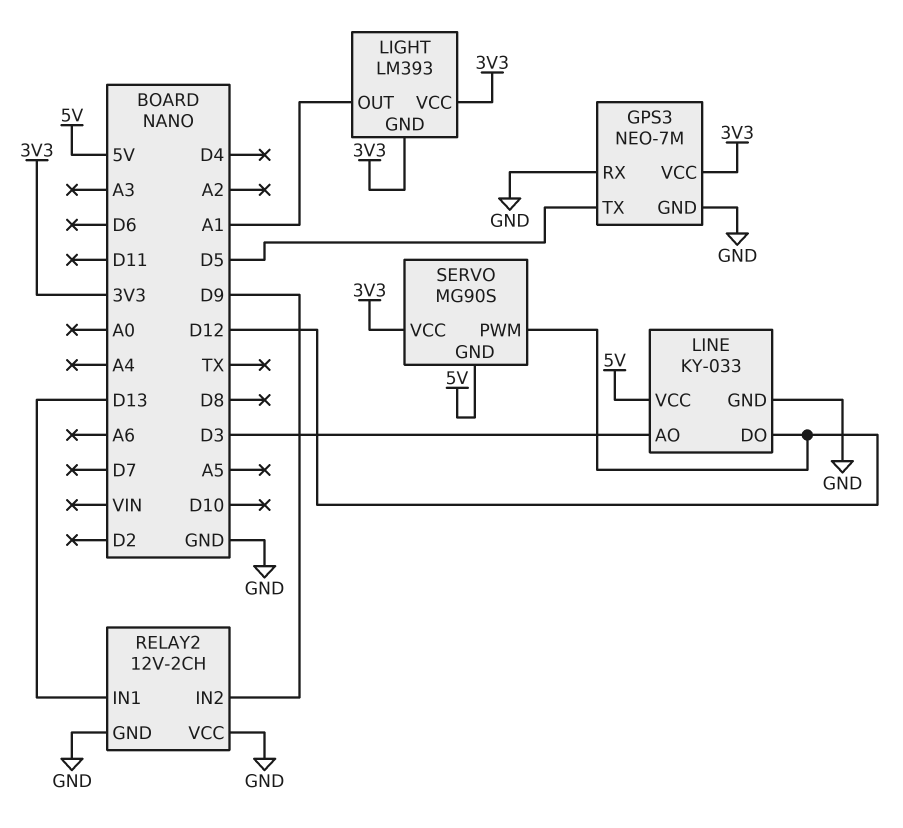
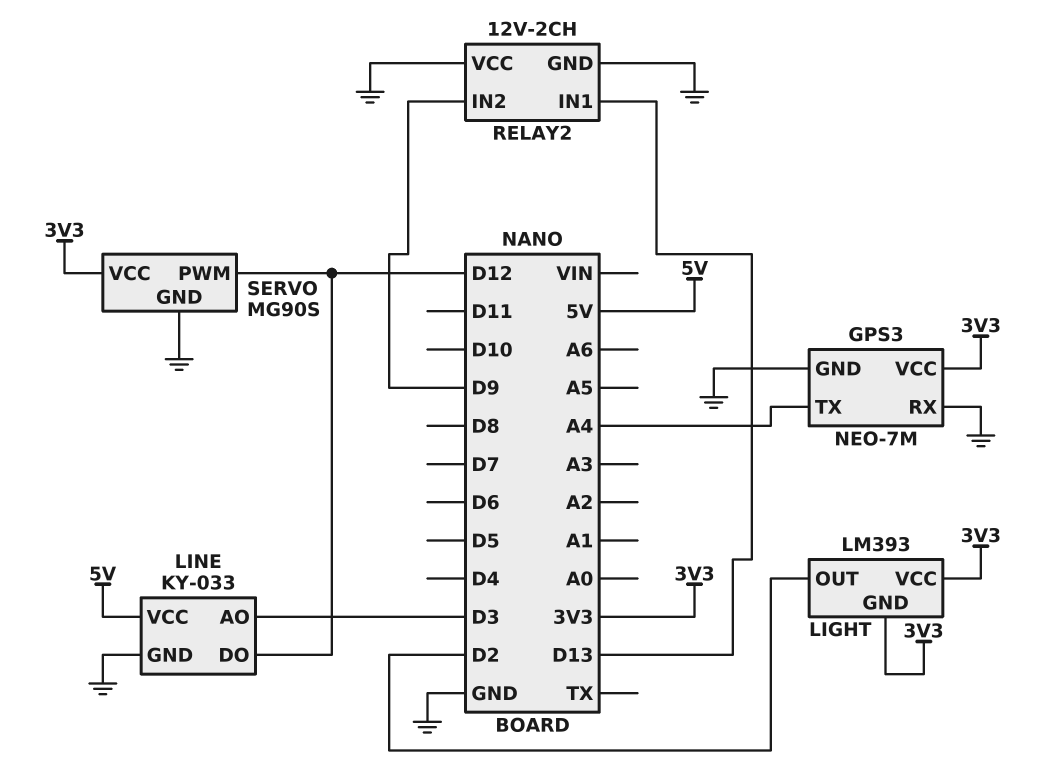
GPS3 pin TX: D5 -> A4
LIGHT pin OUT: A1 -> D2
SERVO pin GND: 5V -> GND

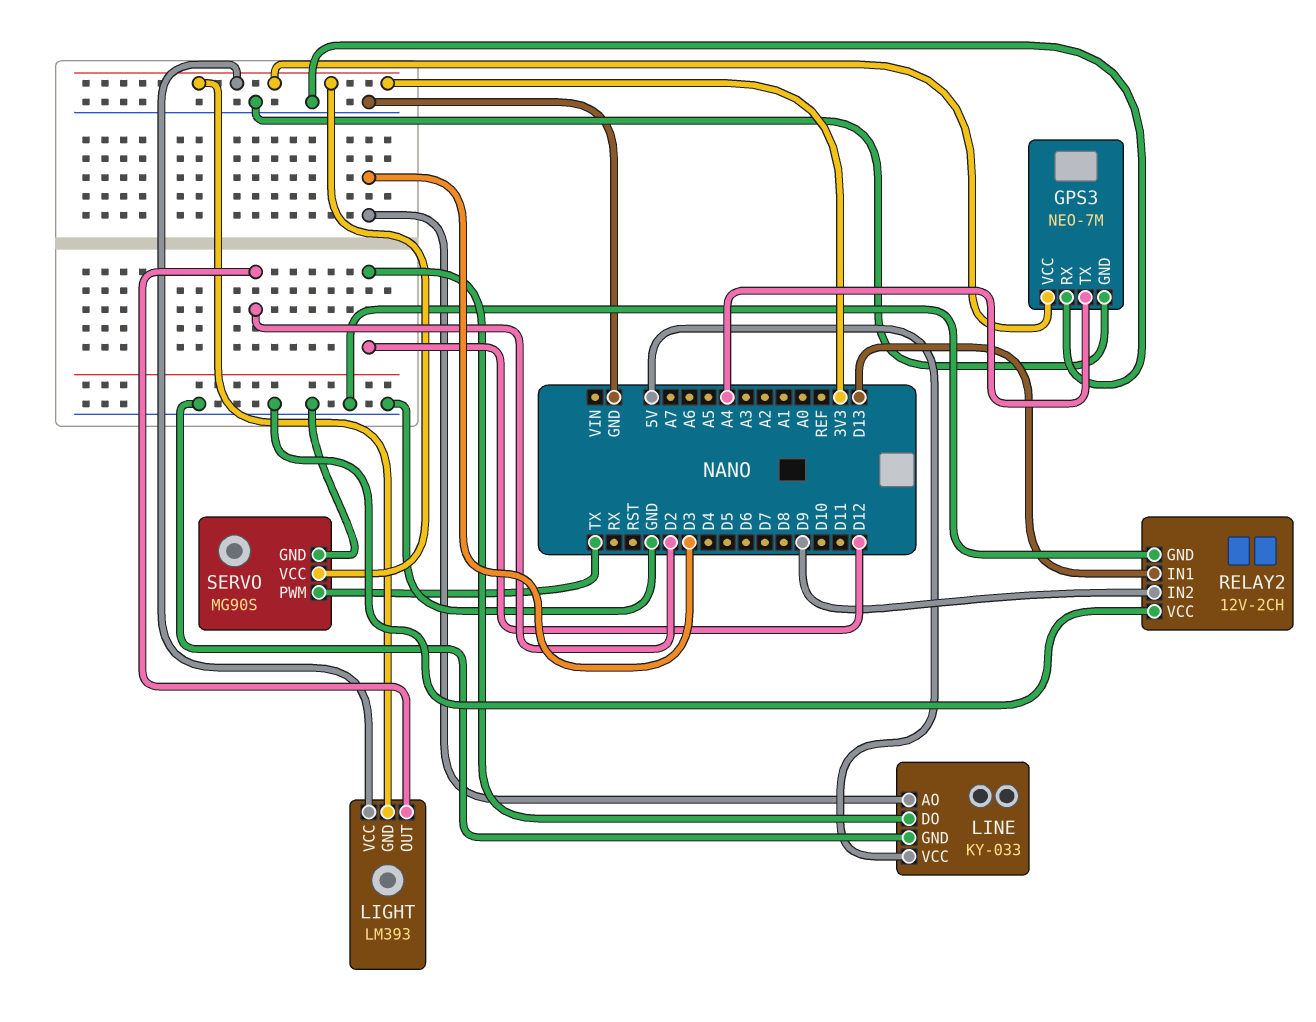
SERVO pin PWM: D12 -> TX

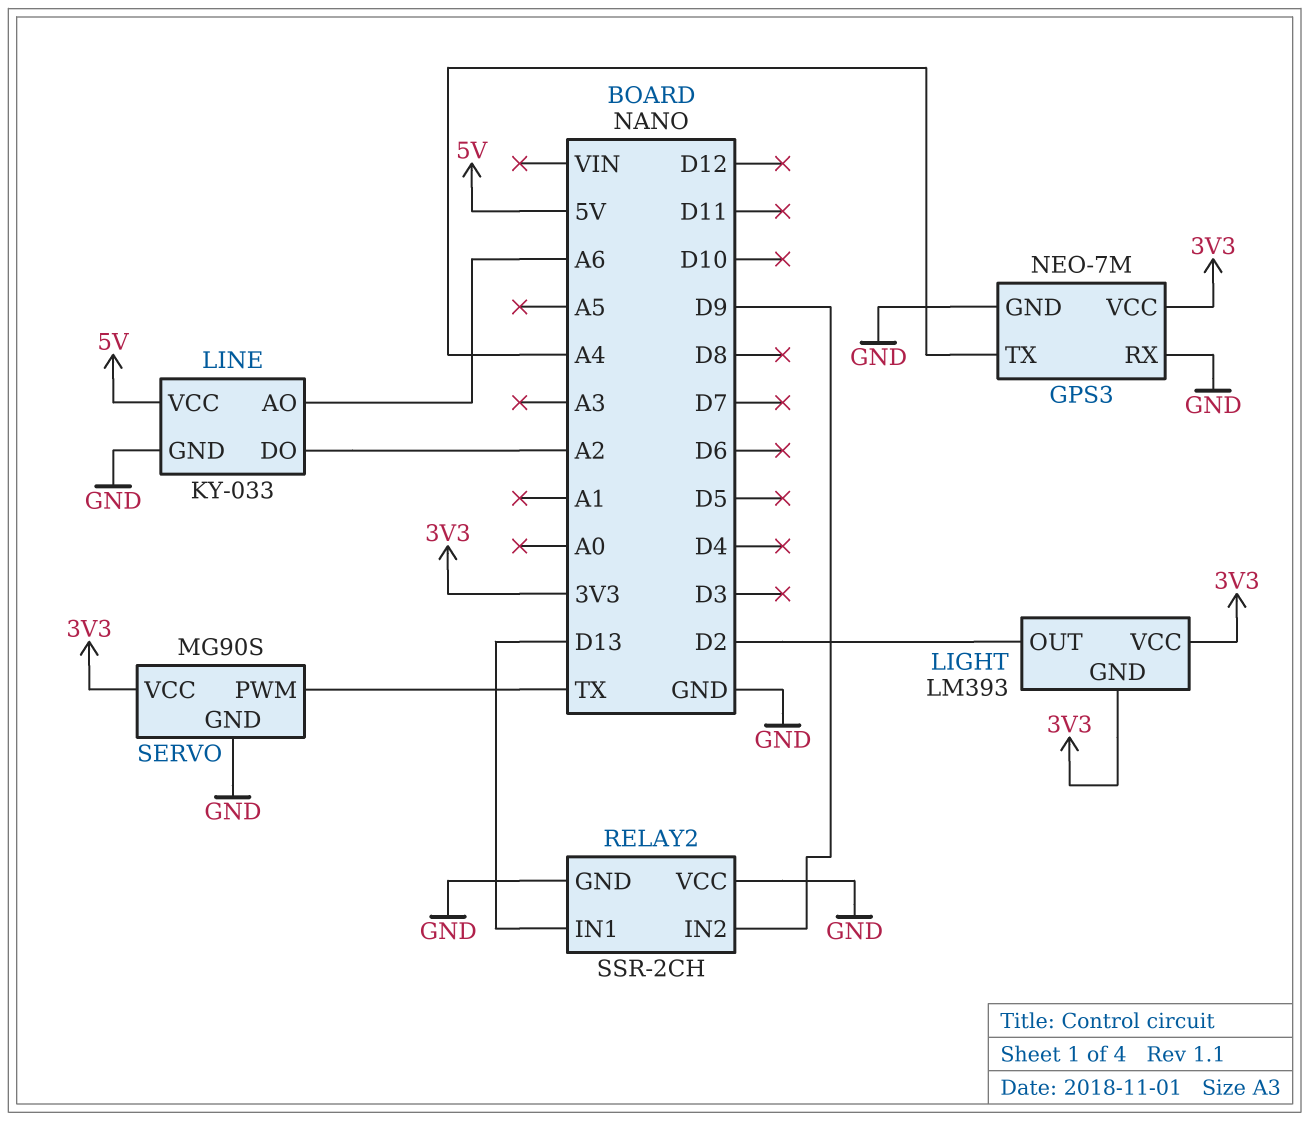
LINE pin AO: D3 -> A6
LINE pin DO: D12 -> A2
RELAY2: 12V-2CH -> SSR-2CH

